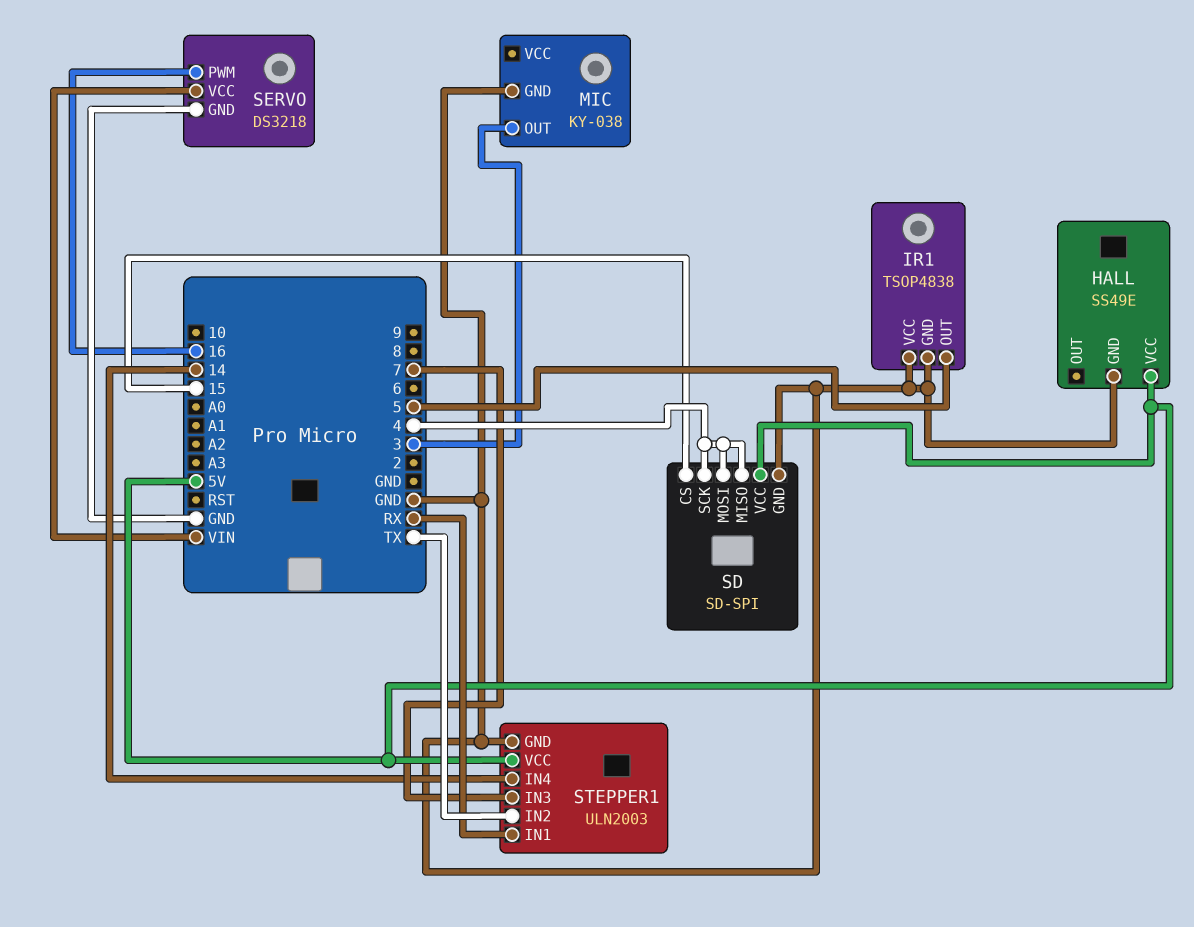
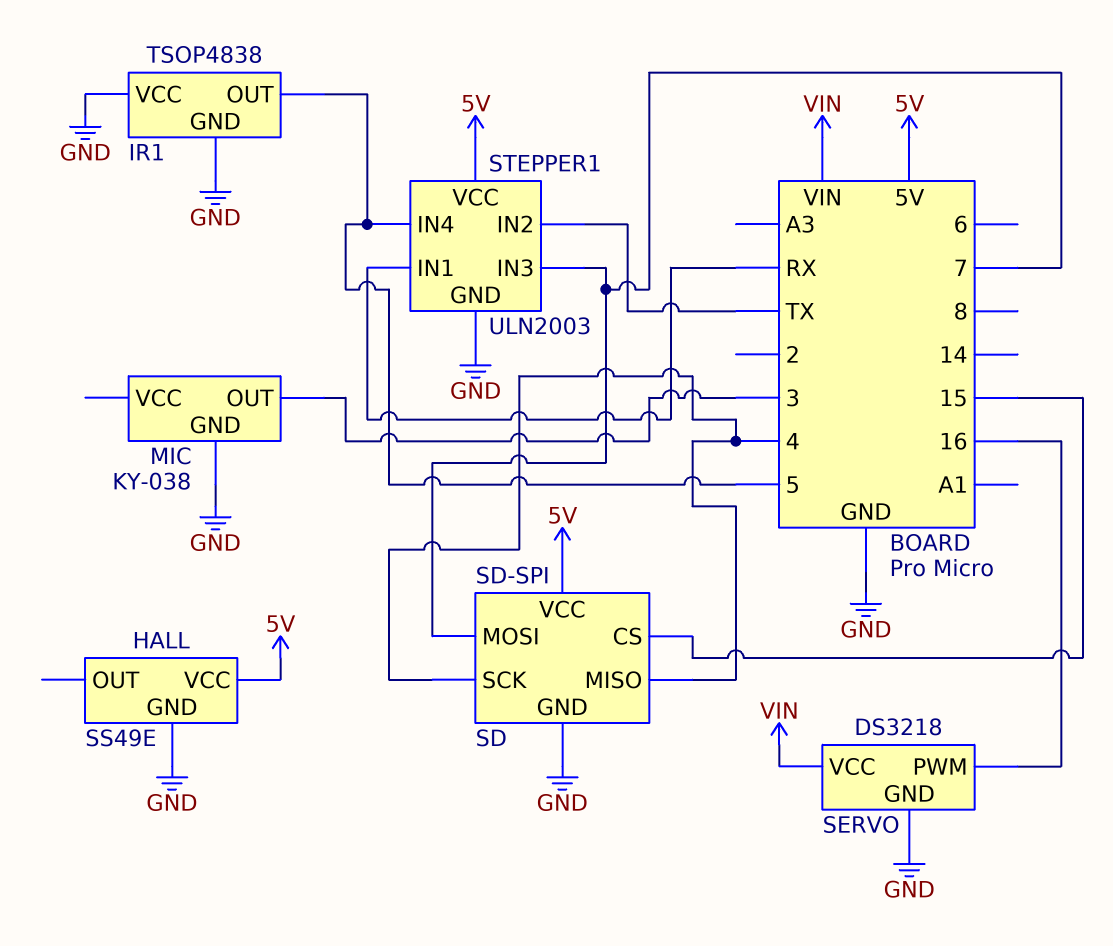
SD pin MOSI: 4 -> 7
STEPPER1 pin IN4: 14 -> 5

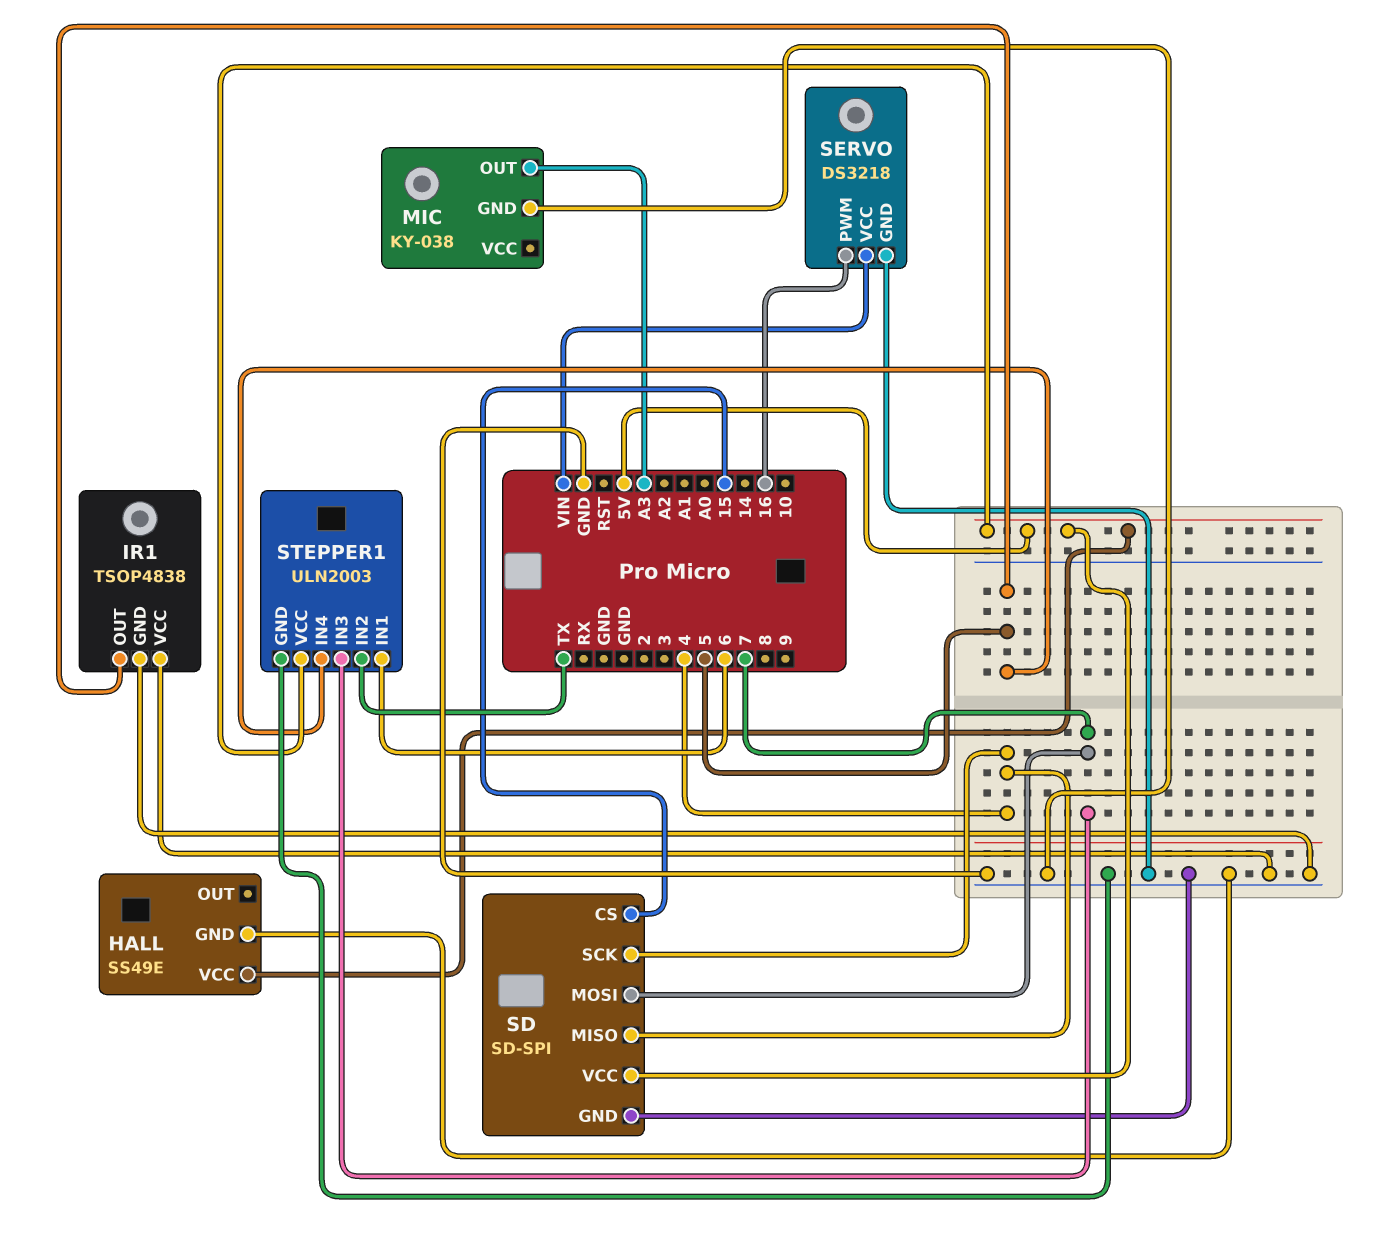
MIC pin OUT: 3 -> A3
STEPPER1 pin IN1: RX -> 6

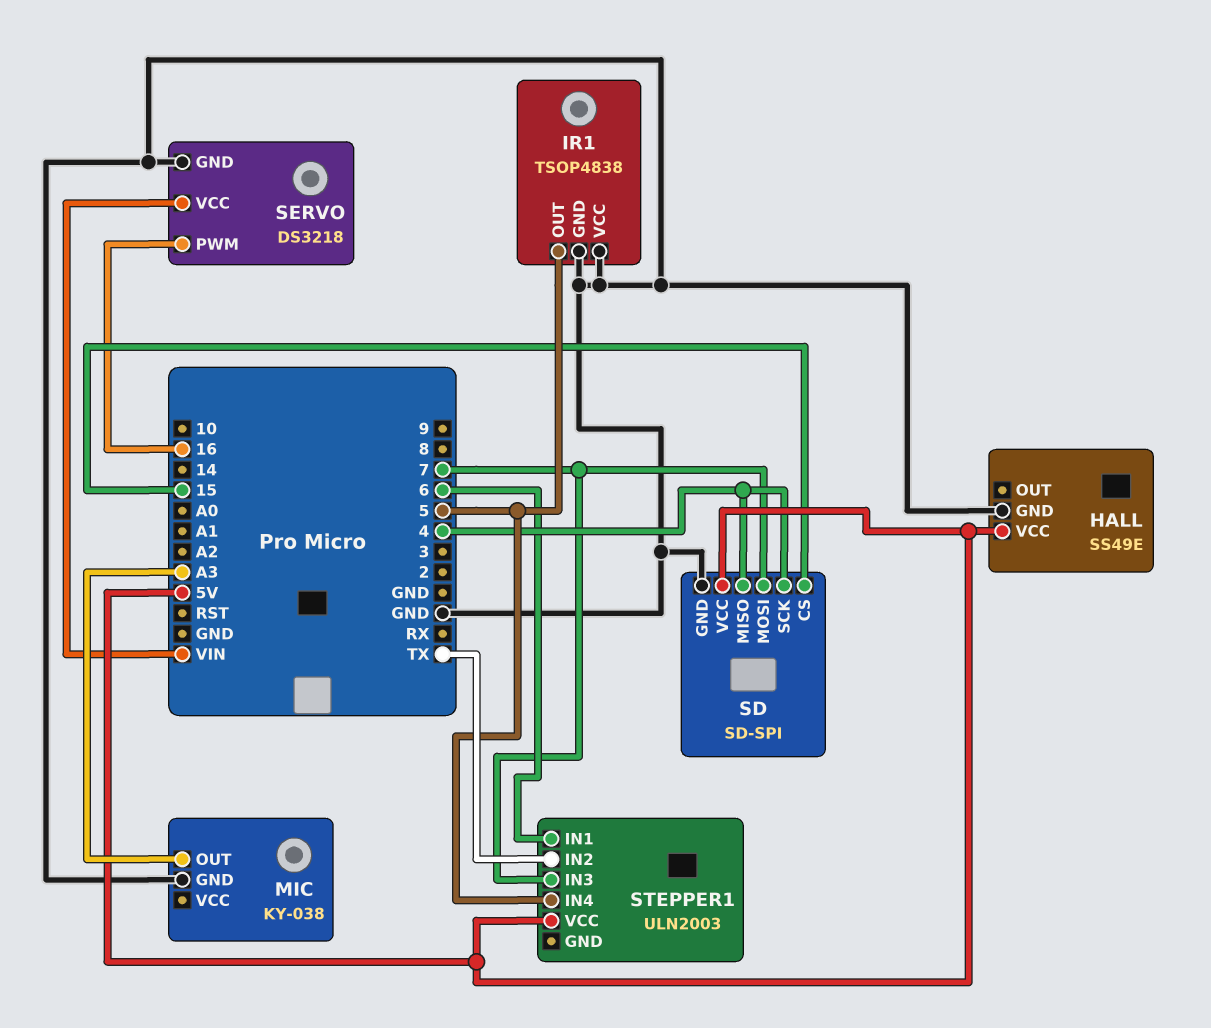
STEPPER1 pin GND: GND -> none

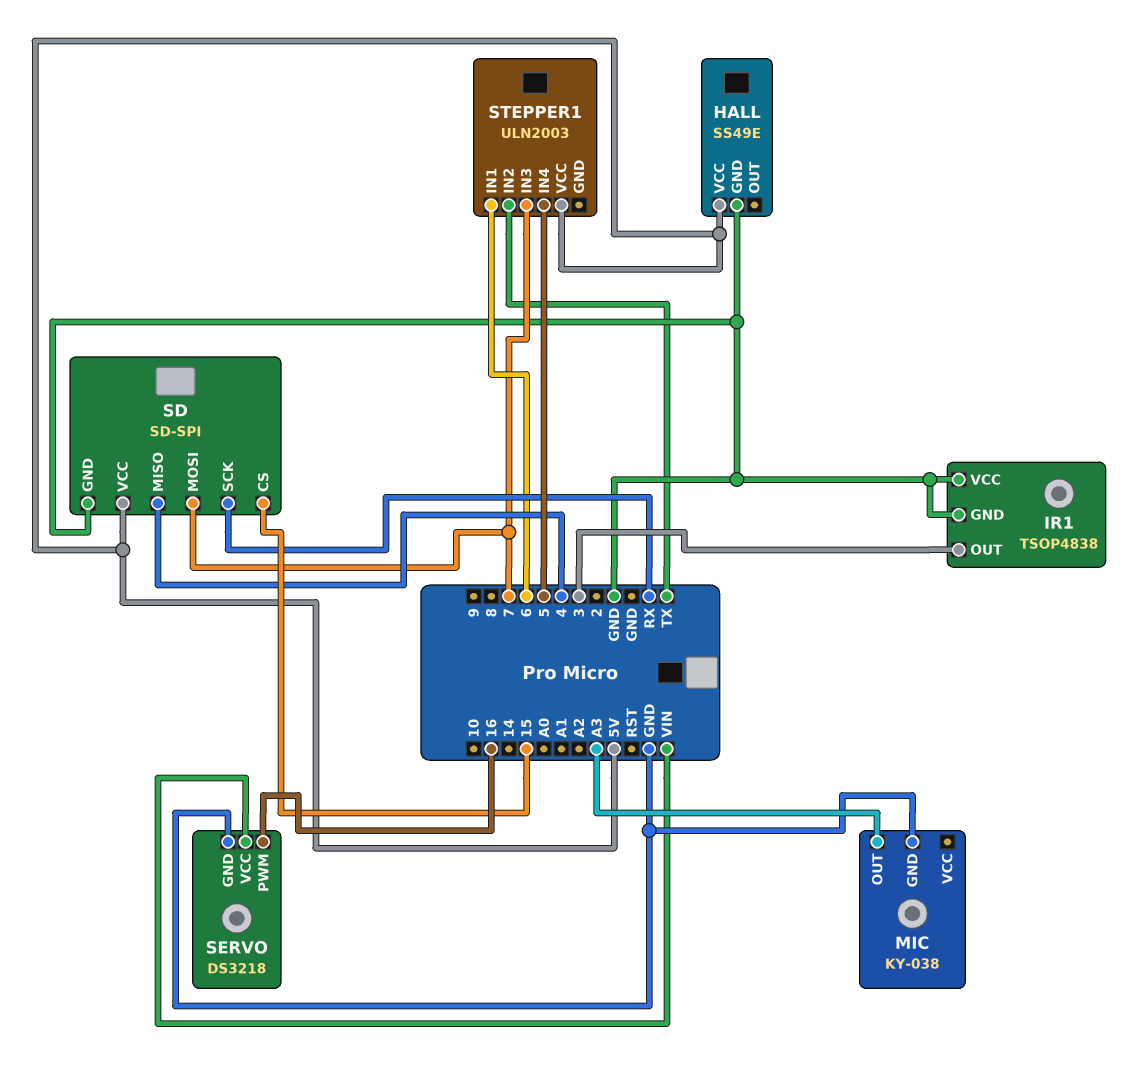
IR1 pin OUT: 5 -> 3
SD pin SCK: 4 -> RX

